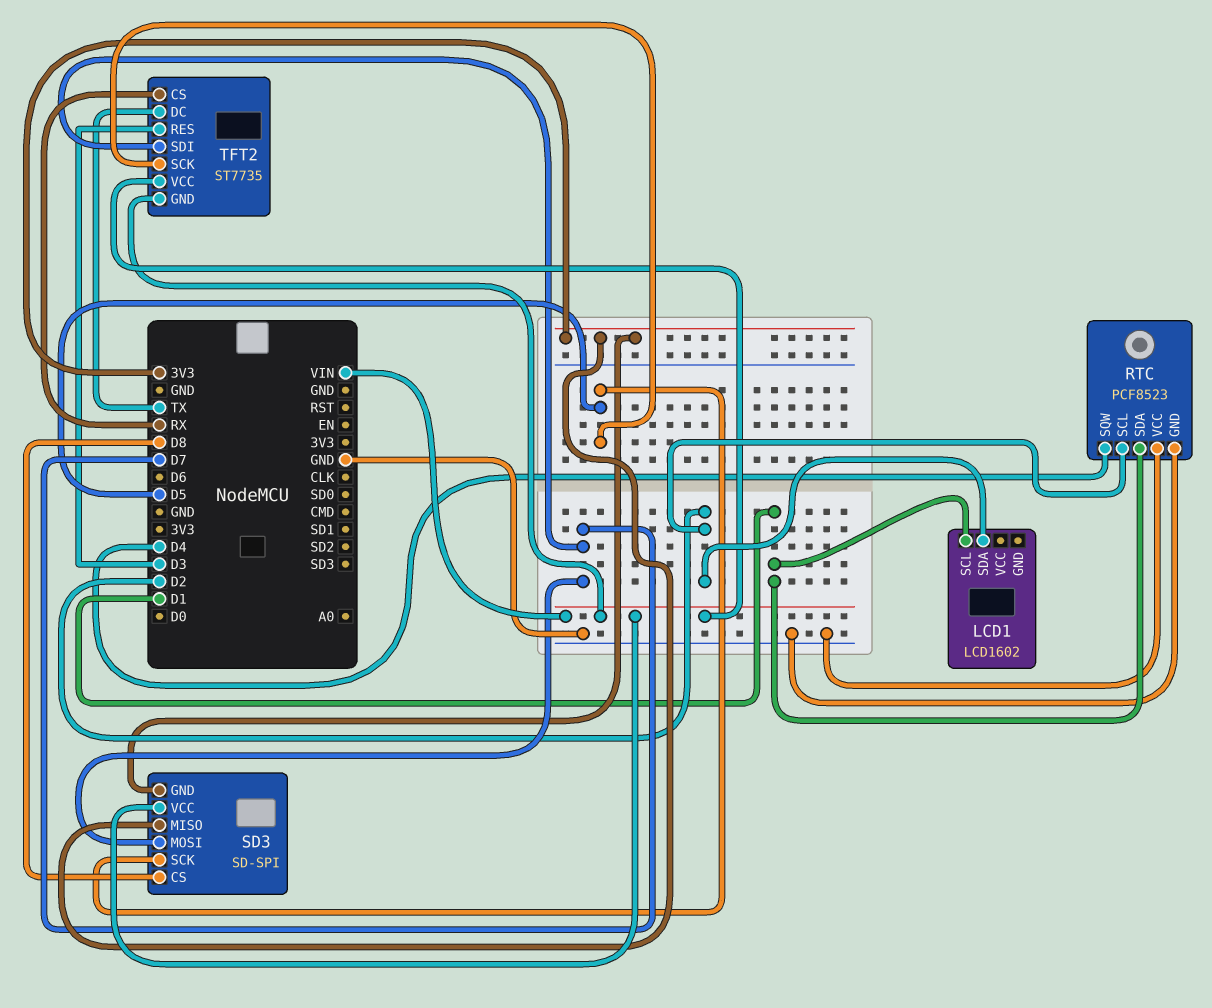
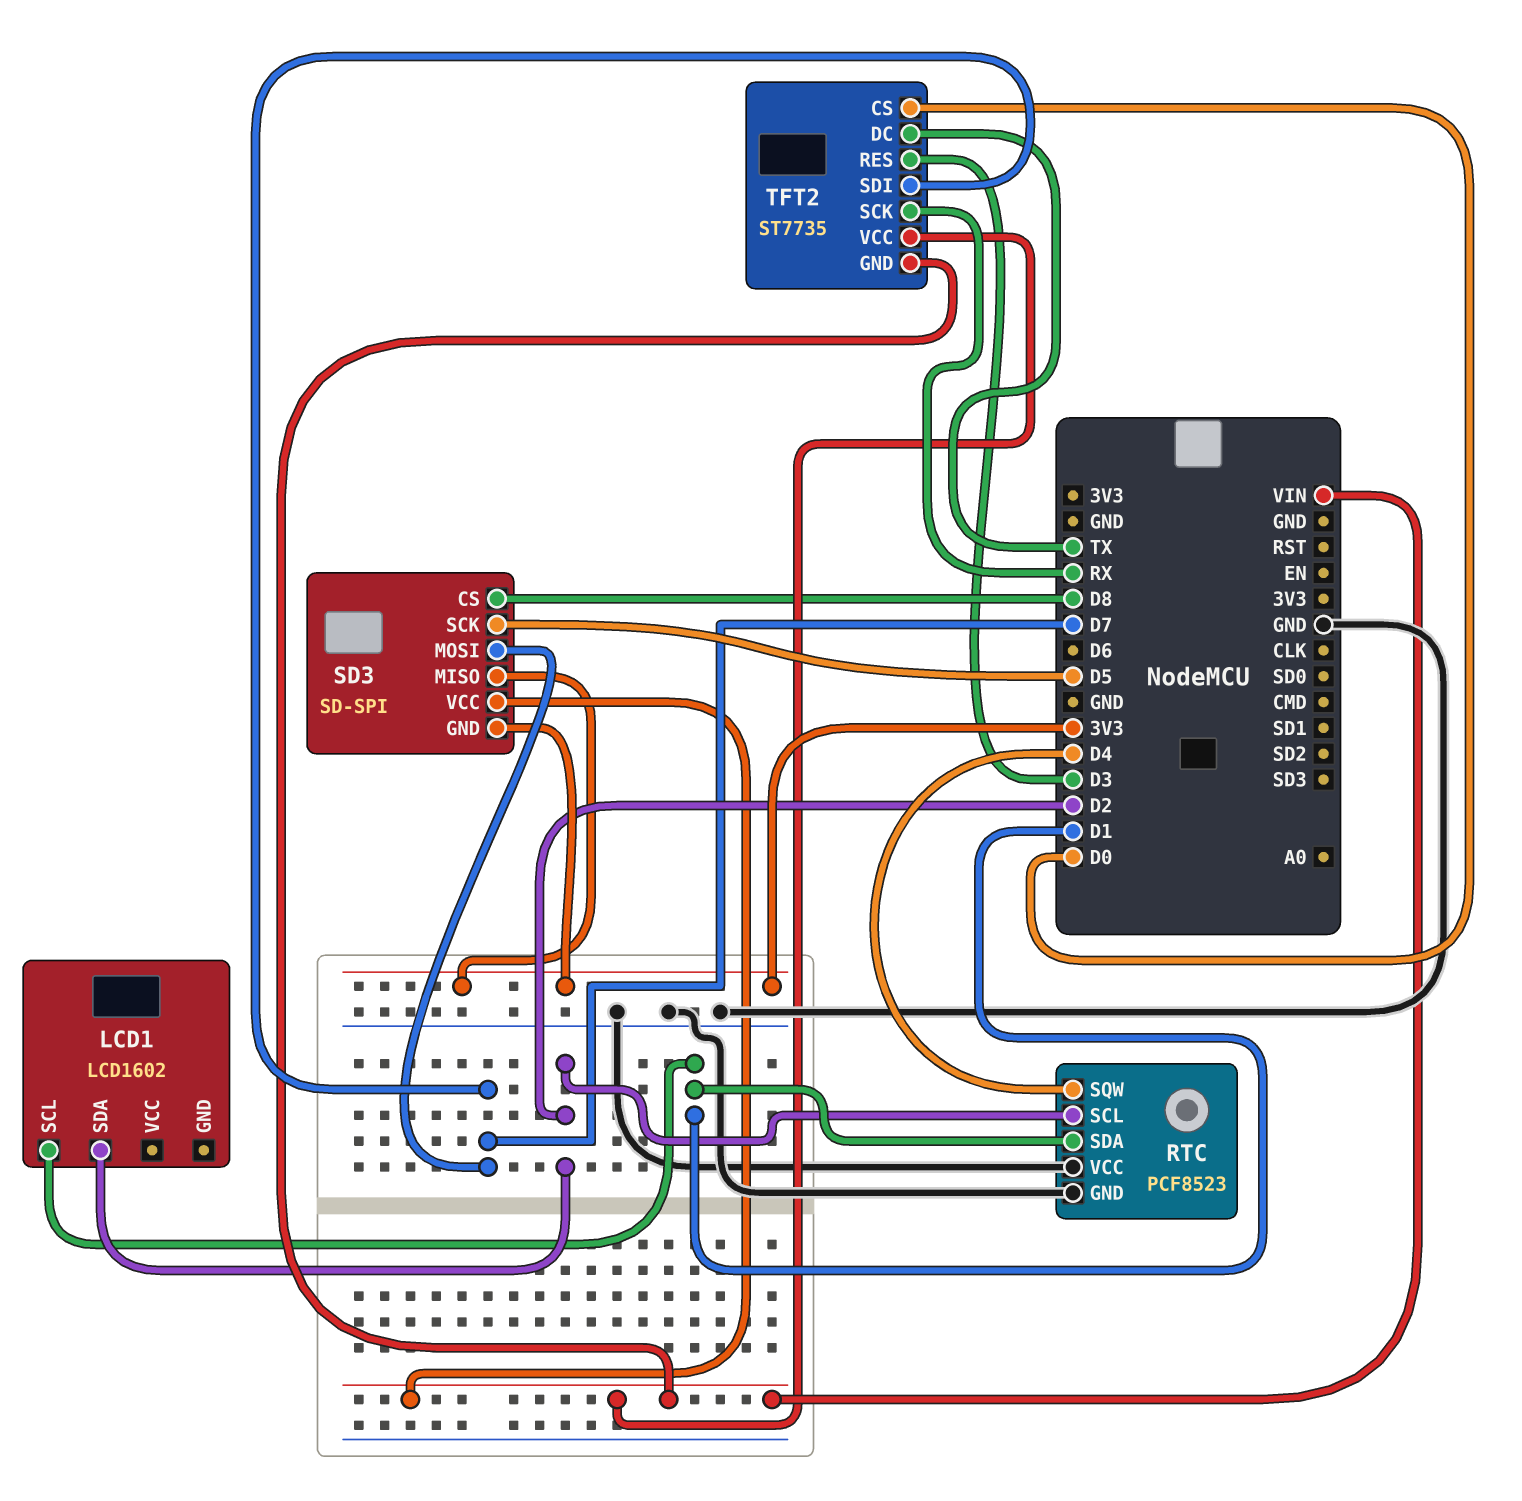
TFT2 pin CS: RX -> D0
TFT2 pin SCK: D5 -> RX

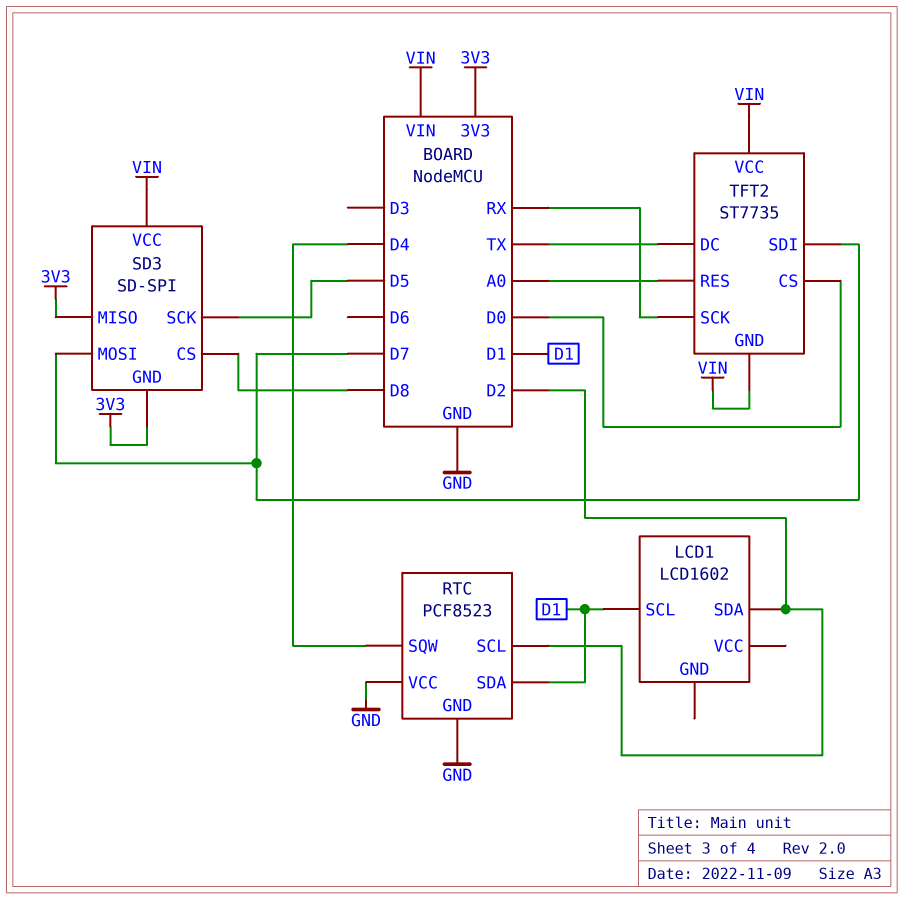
TFT2 pin RES: D3 -> A0

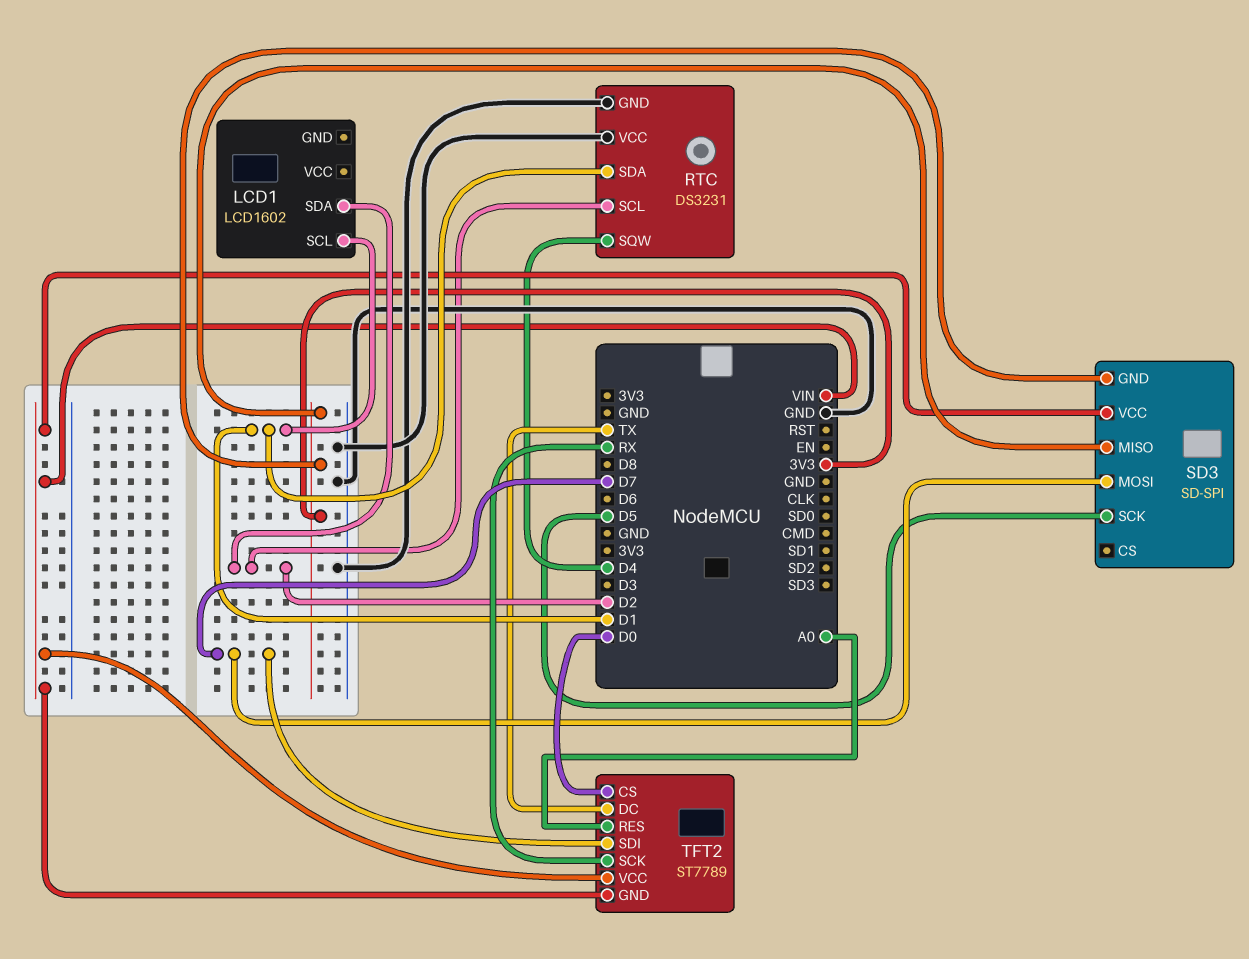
RTC: PCF8523 -> DS3231
SD3 pin CS: D8 -> none
TFT2: ST7735 -> ST7789

